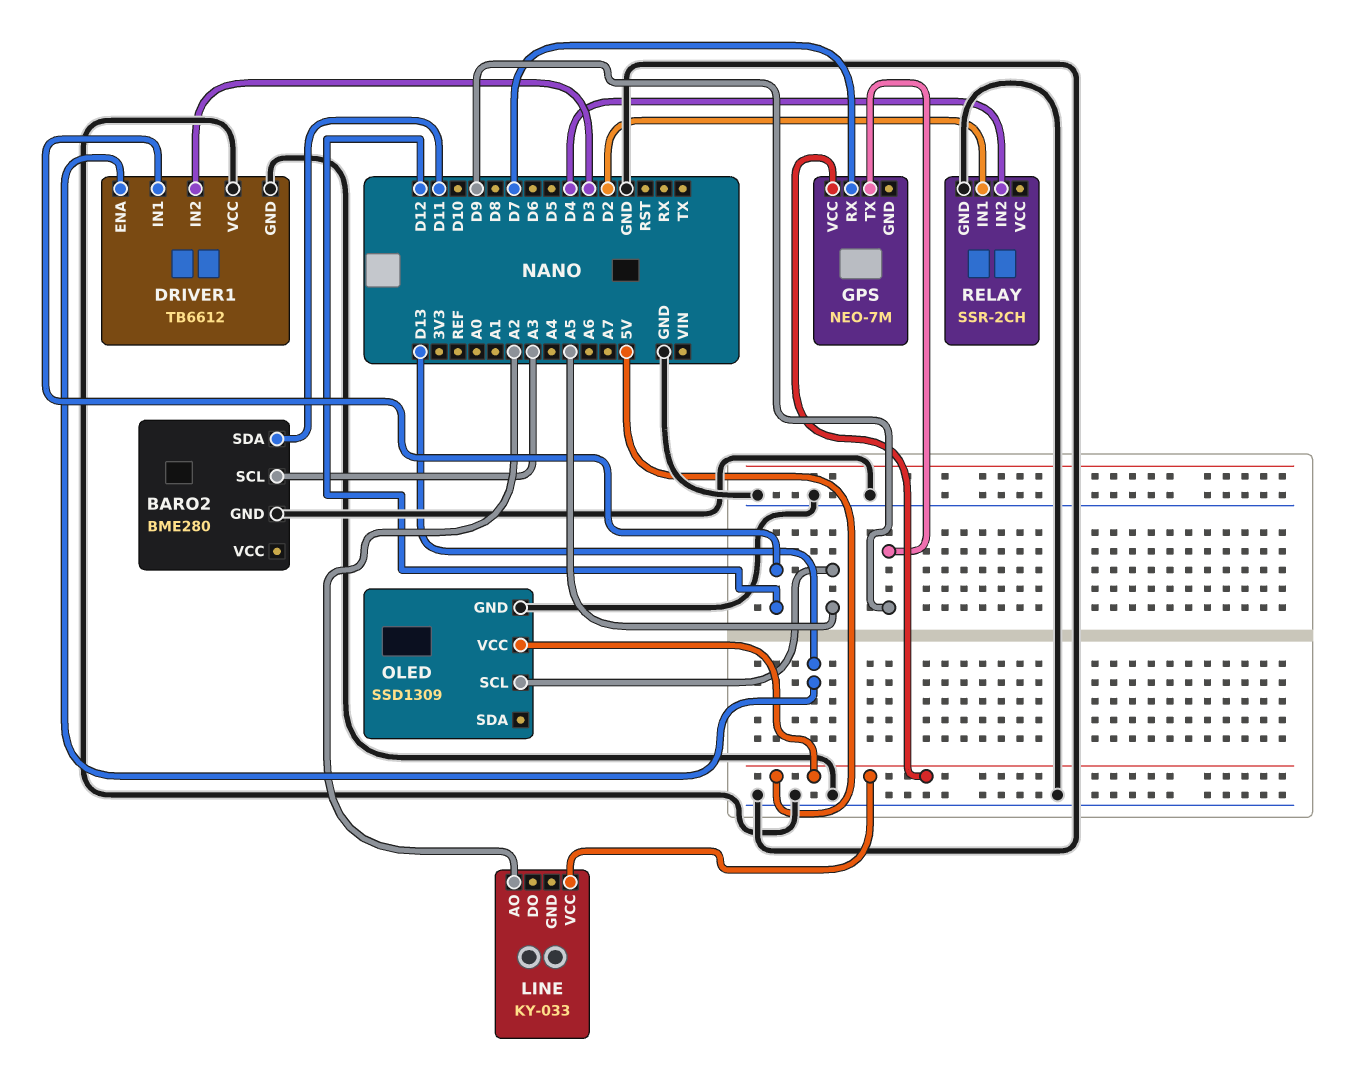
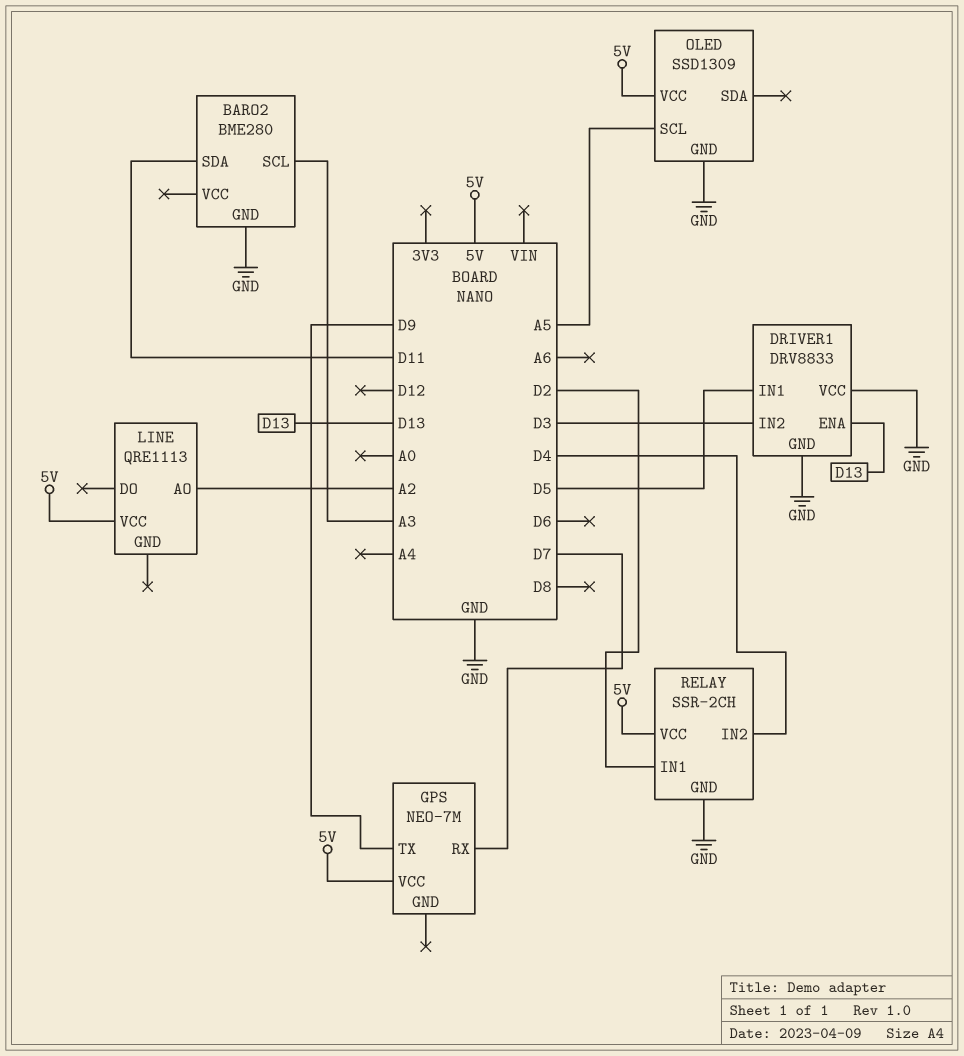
DRIVER1: TB6612 -> DRV8833
DRIVER1 pin IN1: D12 -> D5
LINE: KY-033 -> QRE1113
RELAY pin VCC: none -> 5V

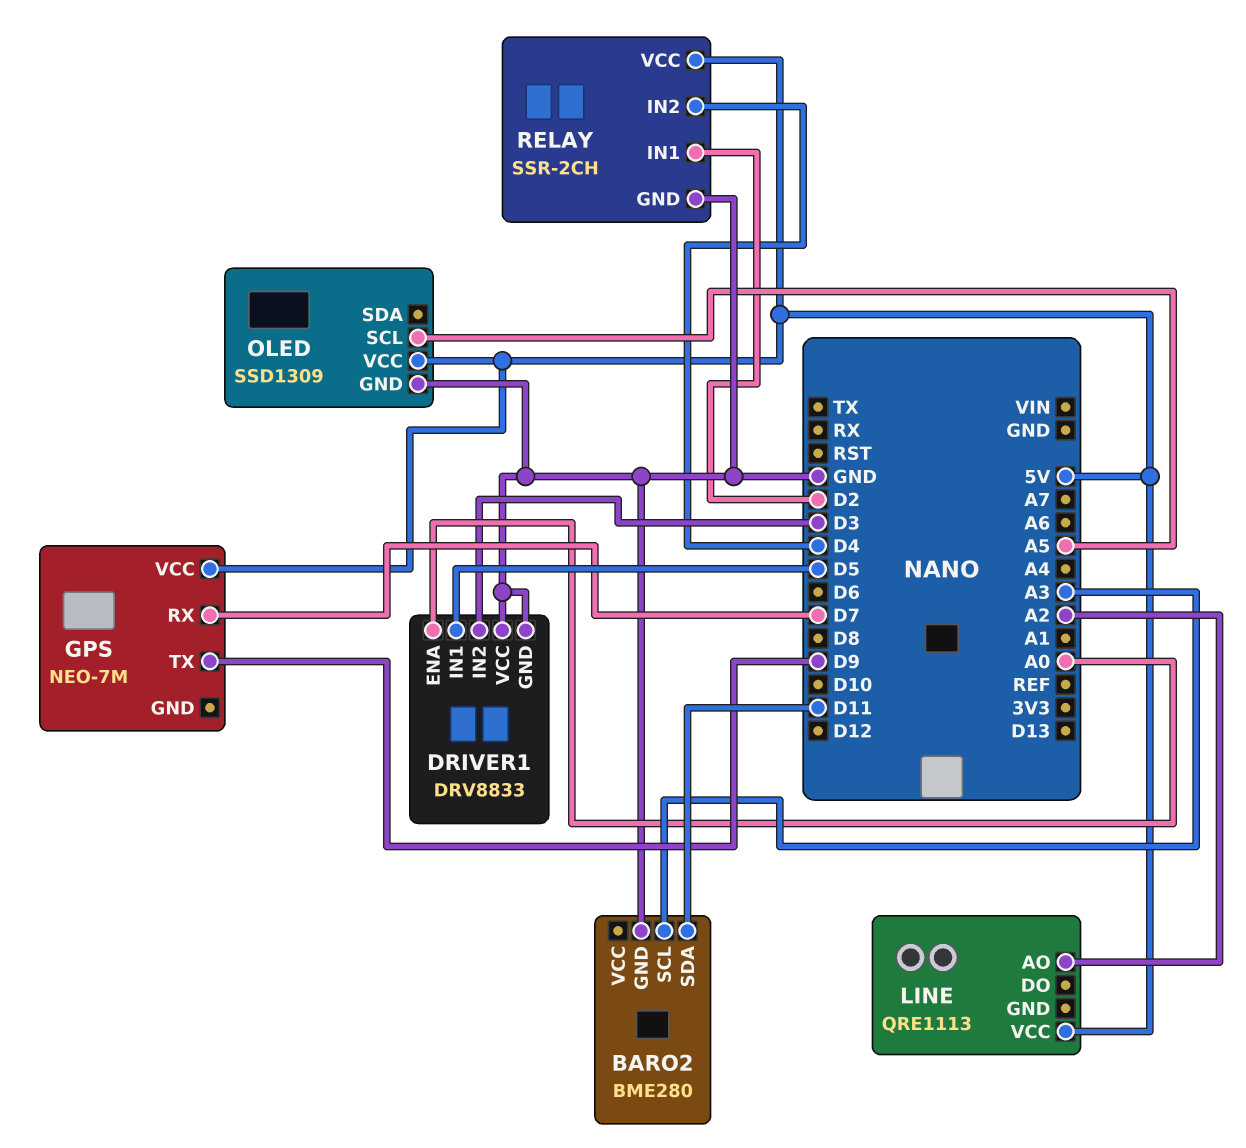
DRIVER1 pin ENA: D13 -> A0

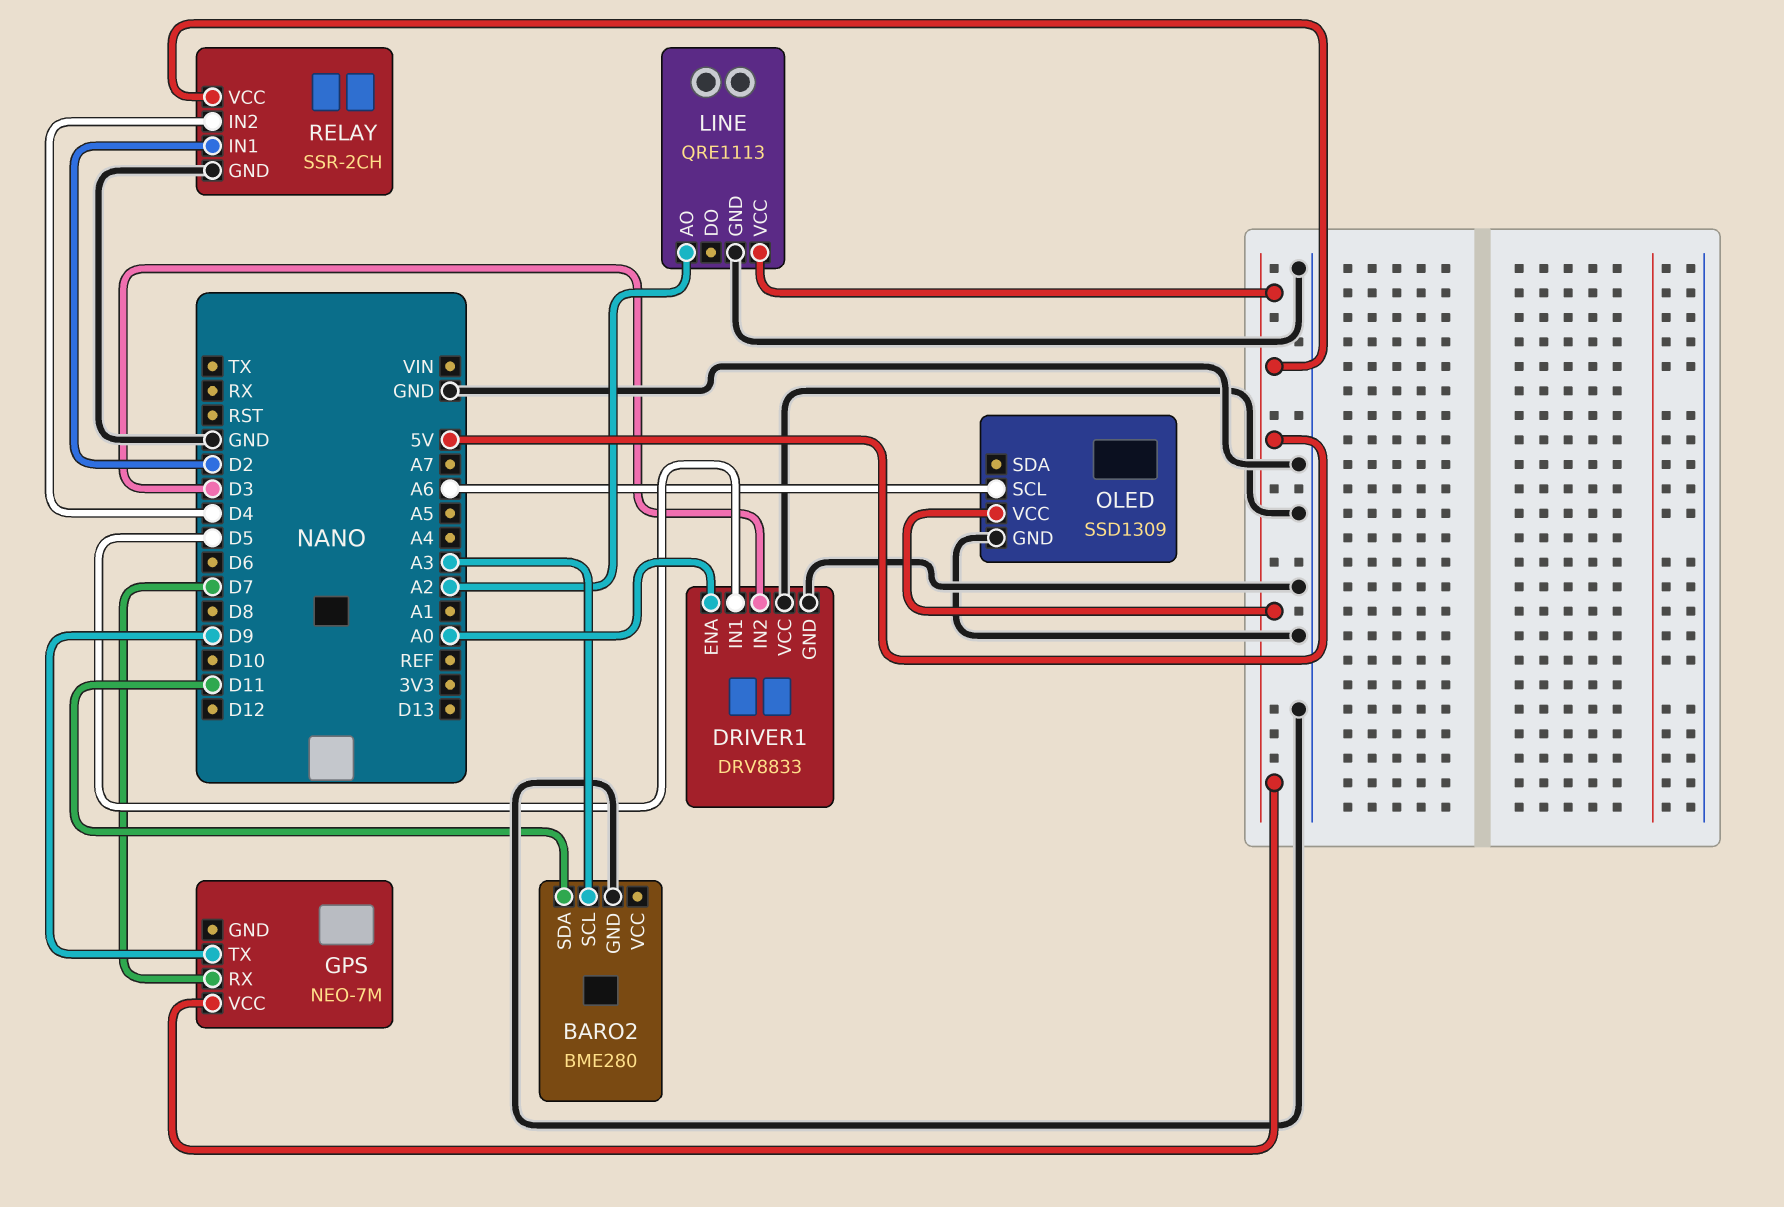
LINE pin GND: none -> GND
OLED pin SCL: A5 -> A6

